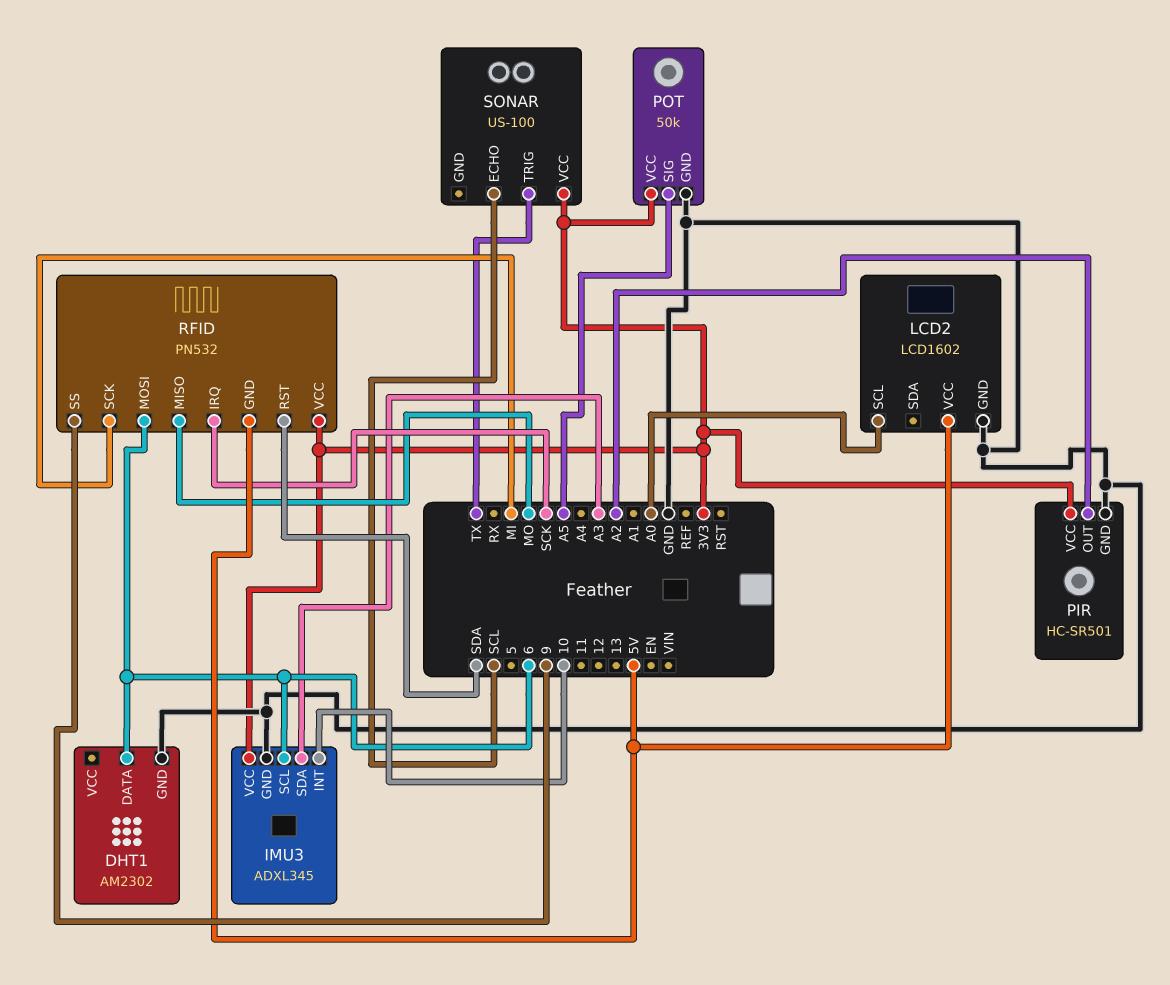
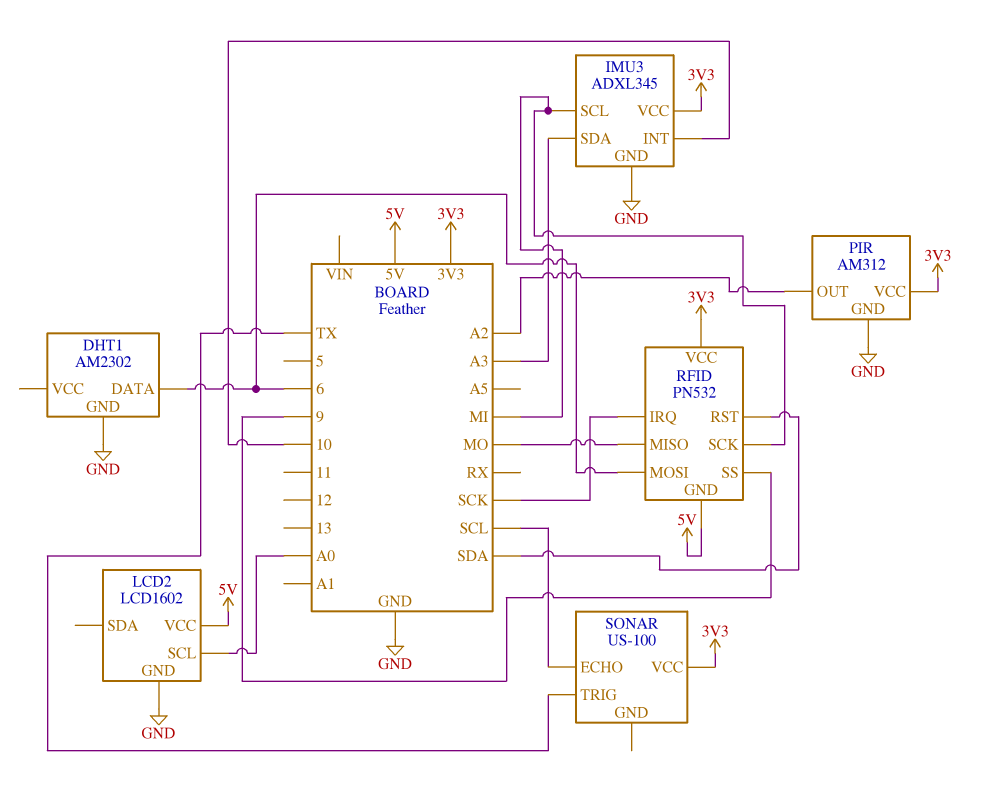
IMU3 pin SCL: 6 -> MI
PIR: HC-SR501 -> AM312
POT: 50k -> none
POT pin GND: GND -> none
POT pin SIG: A5 -> none
POT pin VCC: 3V3 -> none

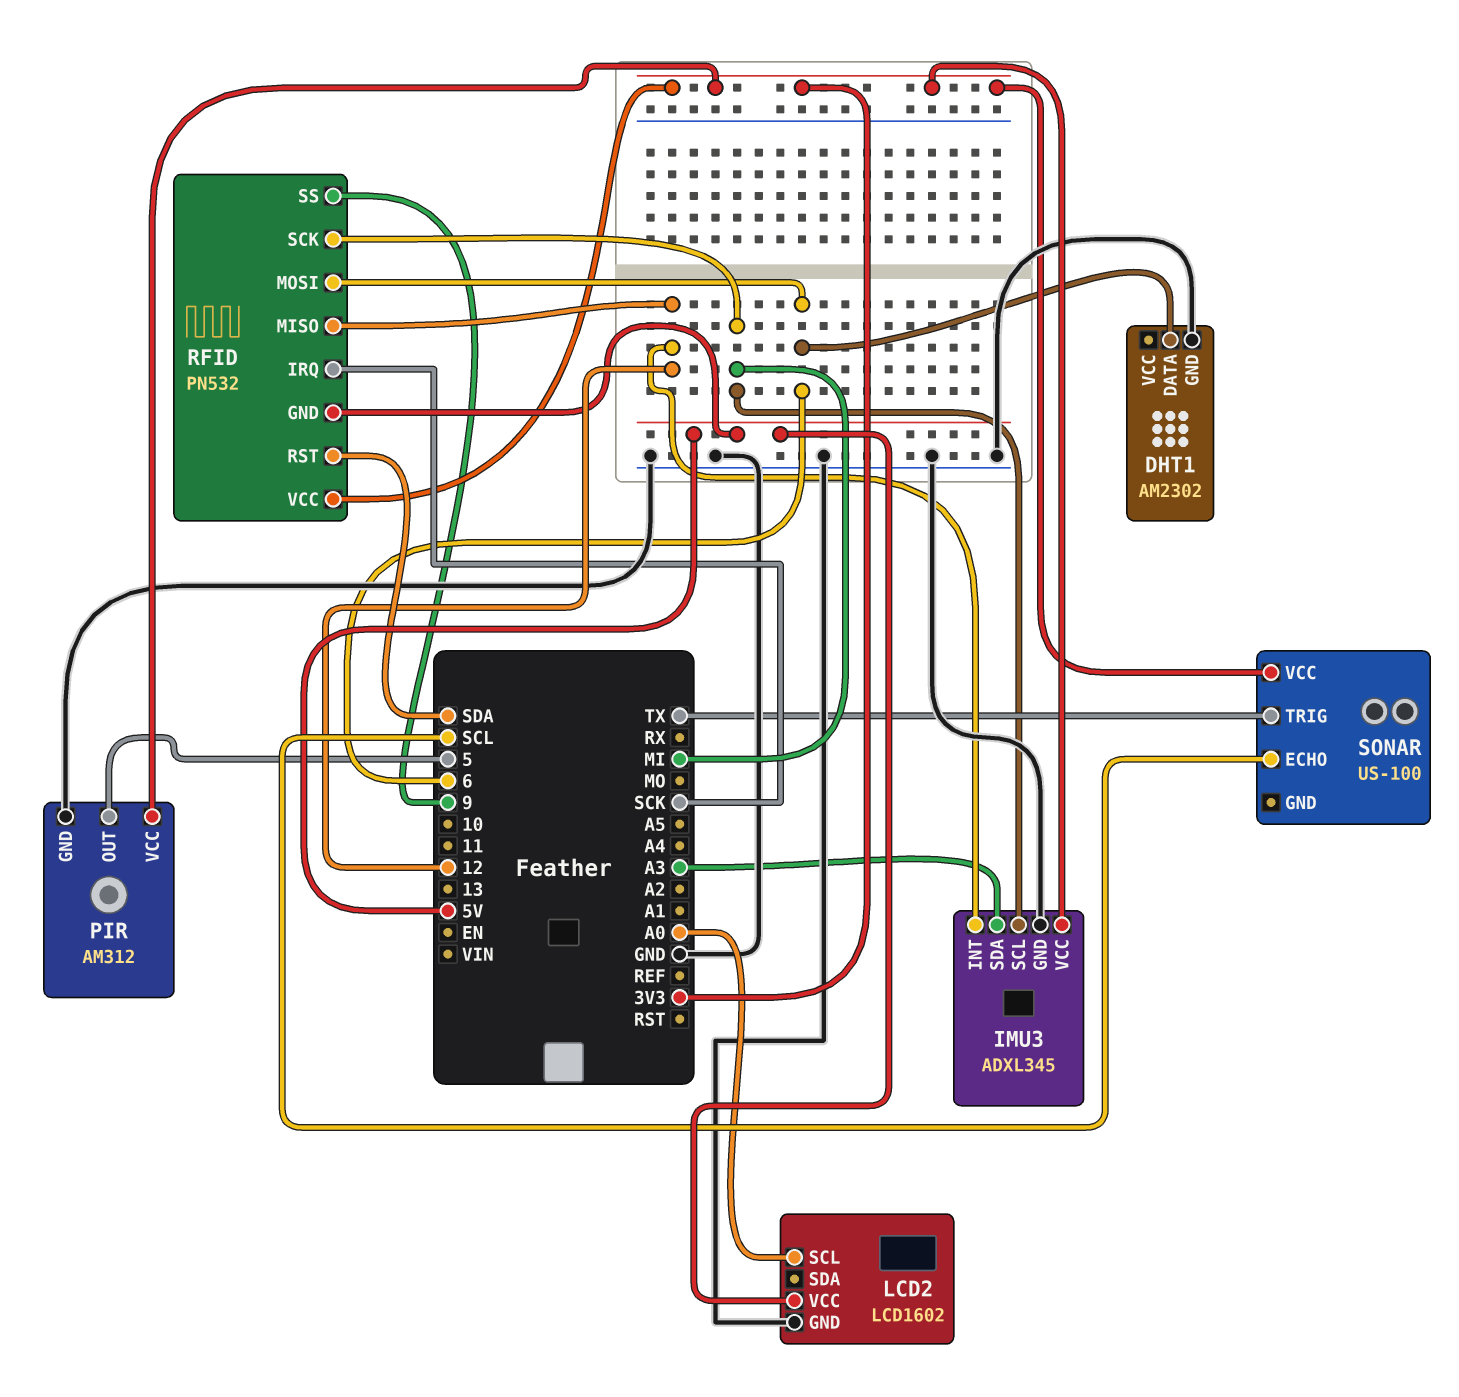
IMU3 pin INT: 10 -> 12
PIR pin OUT: A2 -> 5
RFID pin MISO: MO -> 12

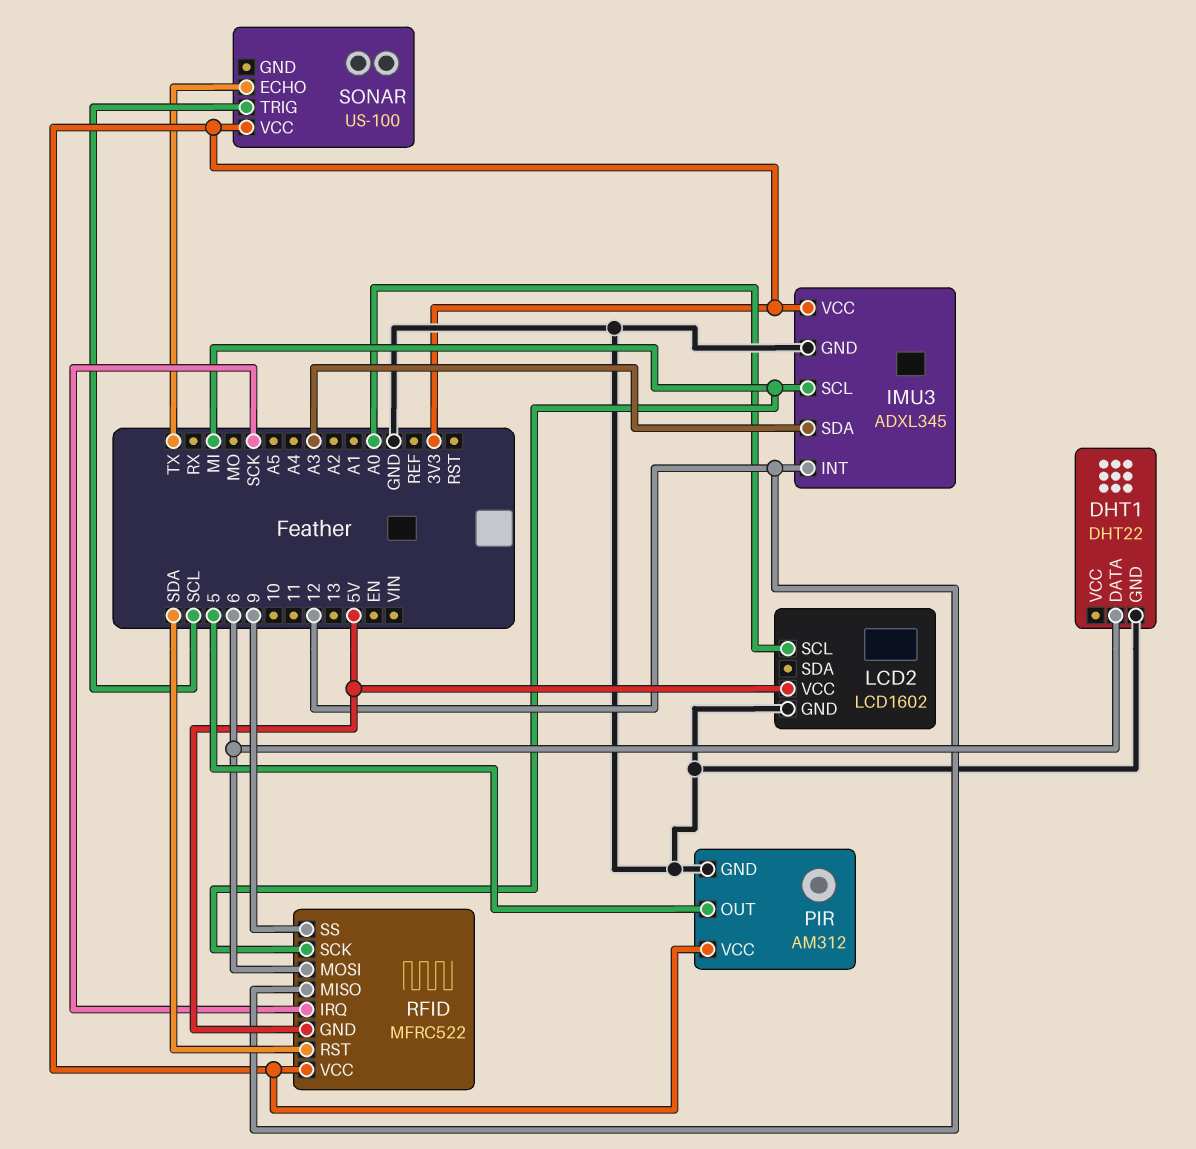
DHT1: AM2302 -> DHT22
RFID: PN532 -> MFRC522
SONAR pin ECHO: SCL -> TX
SONAR pin TRIG: TX -> SCL

